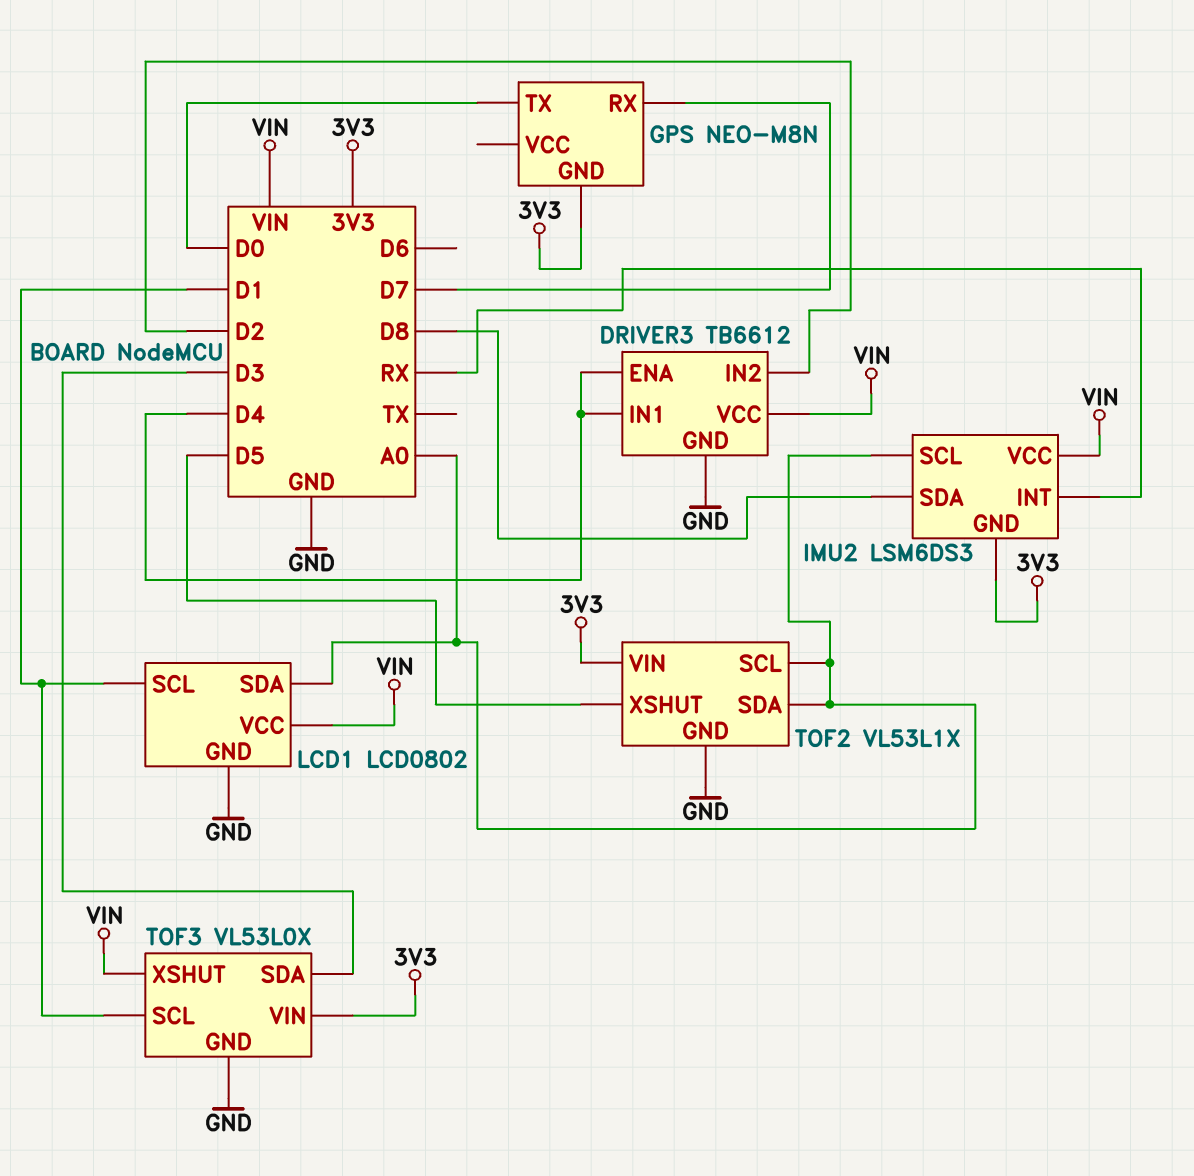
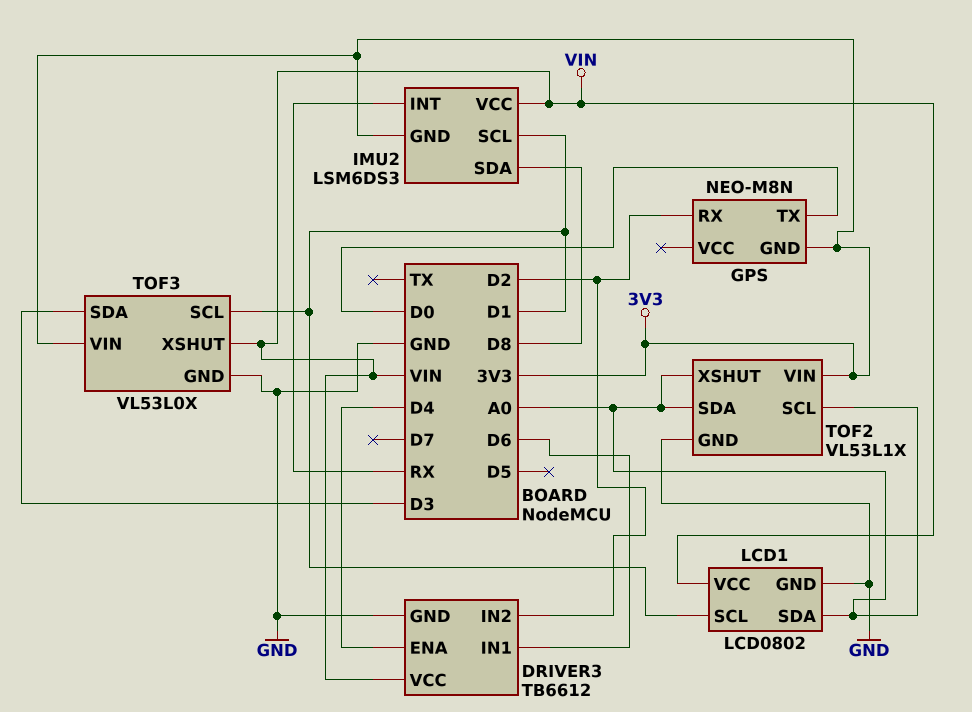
DRIVER3 pin IN1: D4 -> D6
GPS pin RX: D7 -> D2
IMU2 pin SCL: A0 -> D1
TOF2 pin XSHUT: D5 -> A0

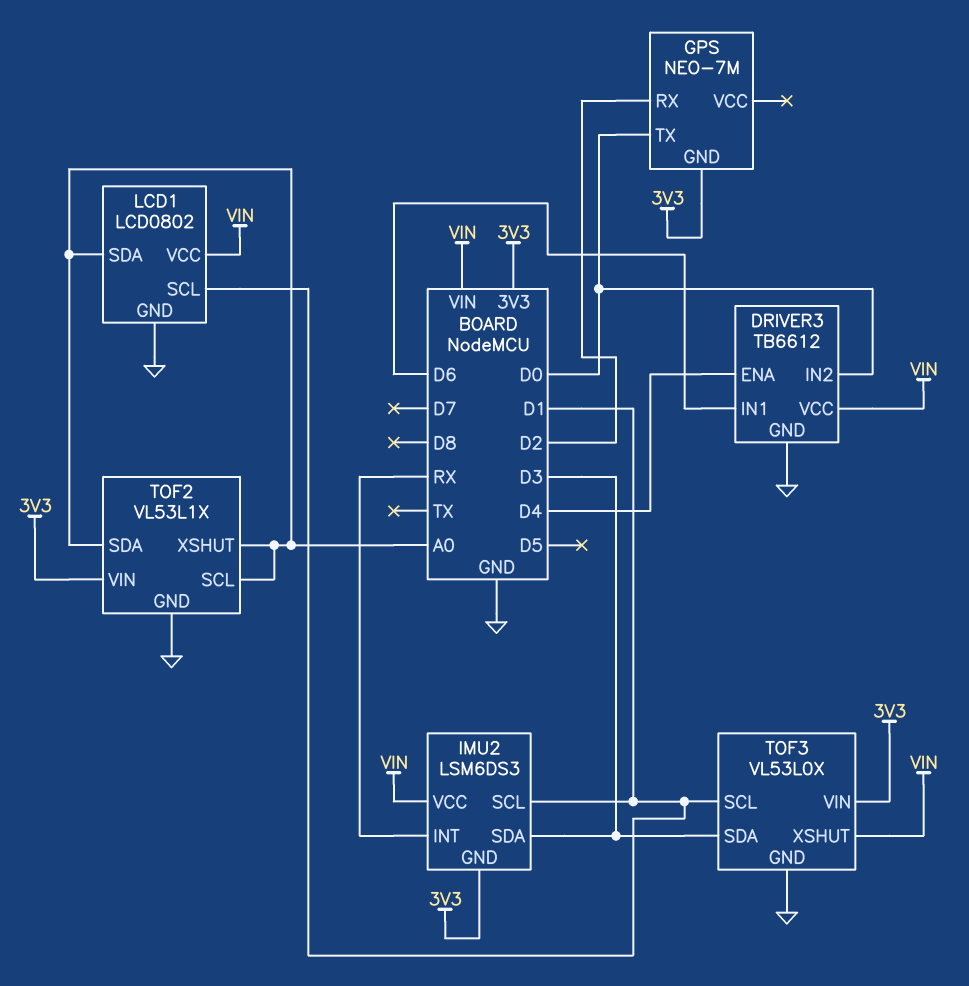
DRIVER3 pin IN2: D2 -> D0
GPS: NEO-M8N -> NEO-7M
IMU2 pin SDA: D8 -> D3

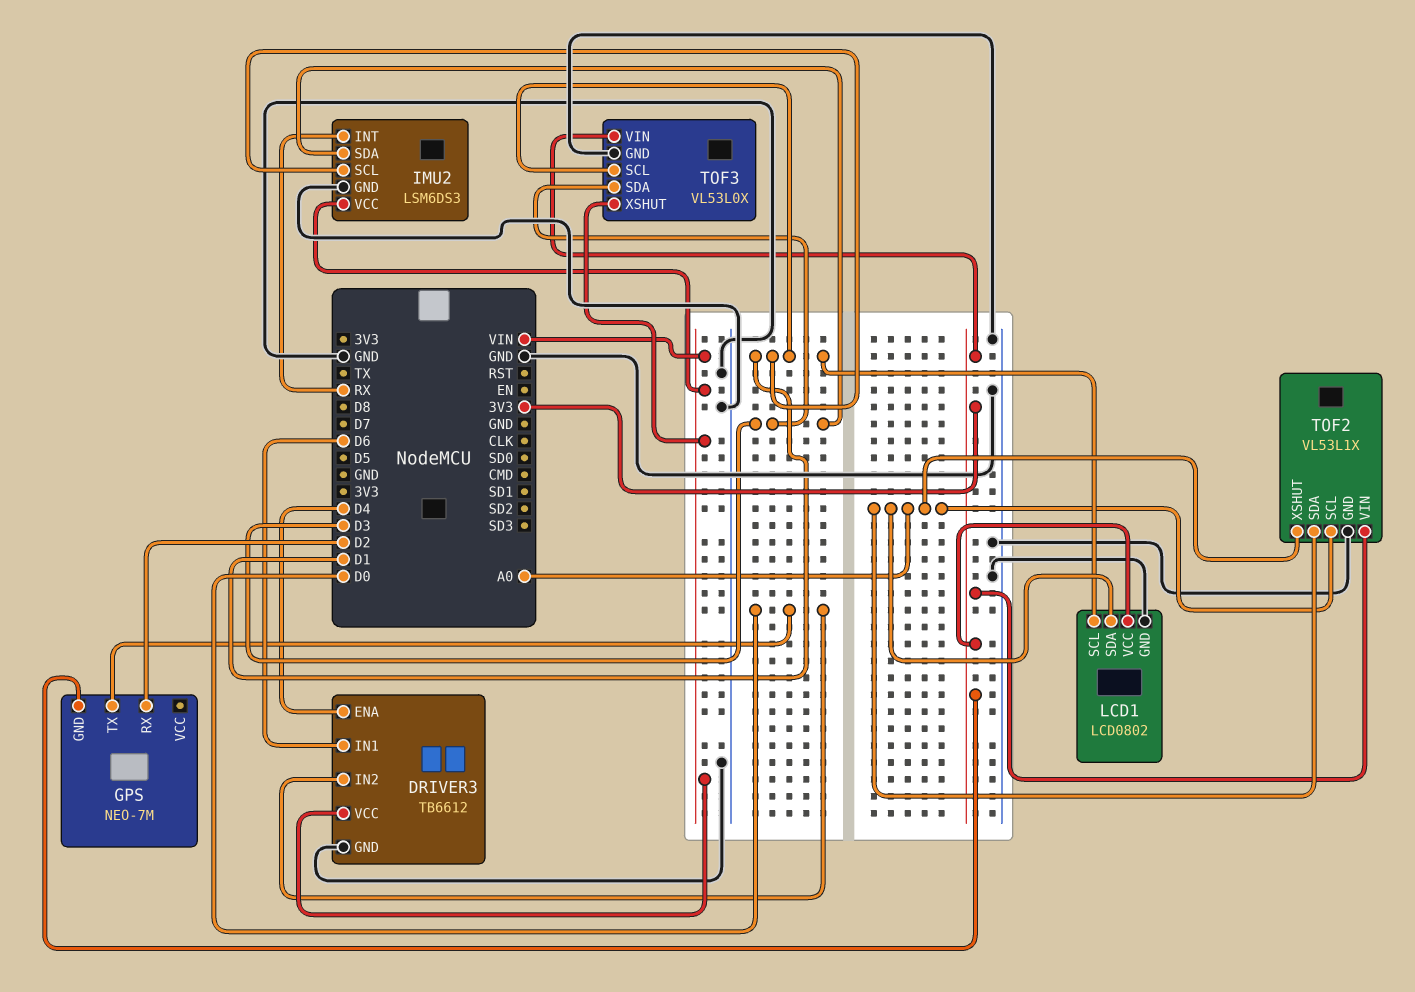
IMU2 pin GND: 3V3 -> GND
LCD1 pin VCC: VIN -> 3V3

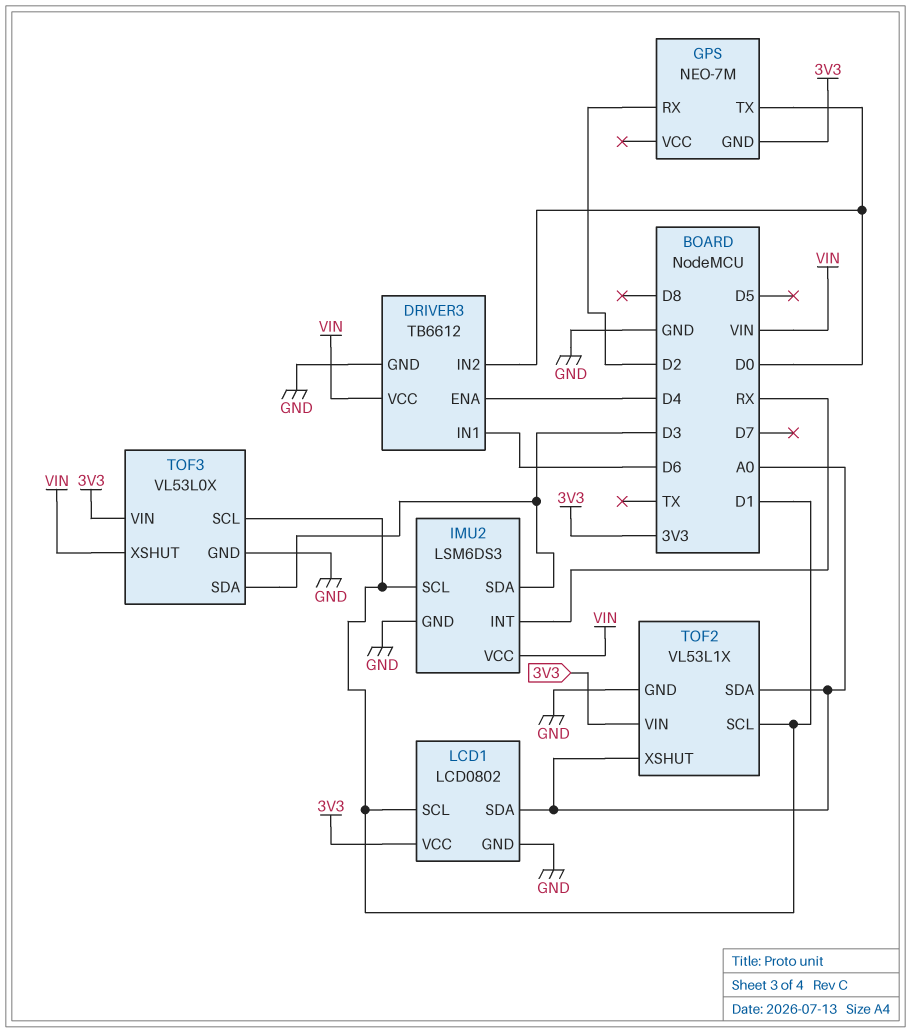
TOF2 pin SCL: A0 -> D1

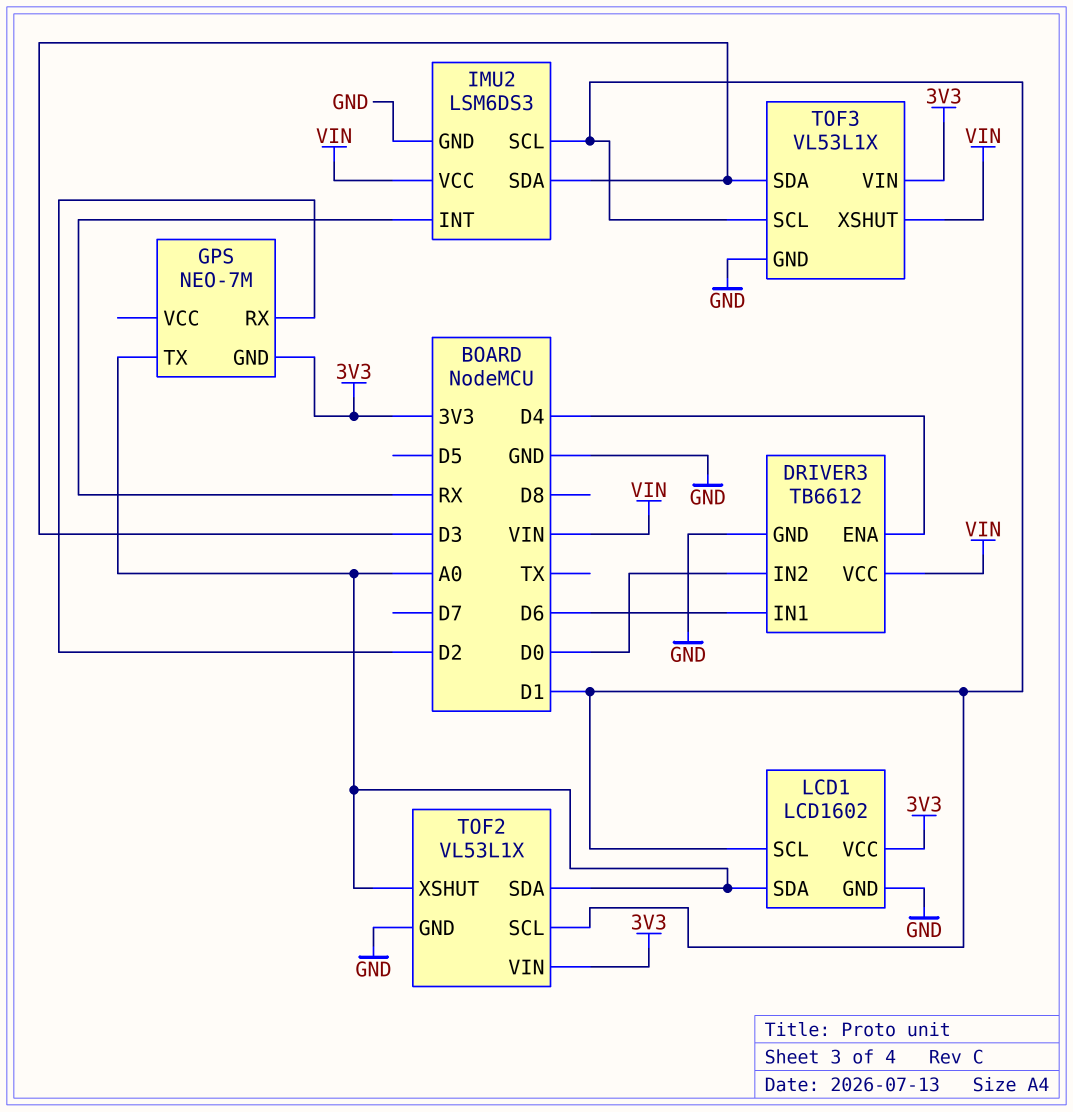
GPS pin TX: D0 -> A0
LCD1: LCD0802 -> LCD1602
TOF3: VL53L0X -> VL53L1X

